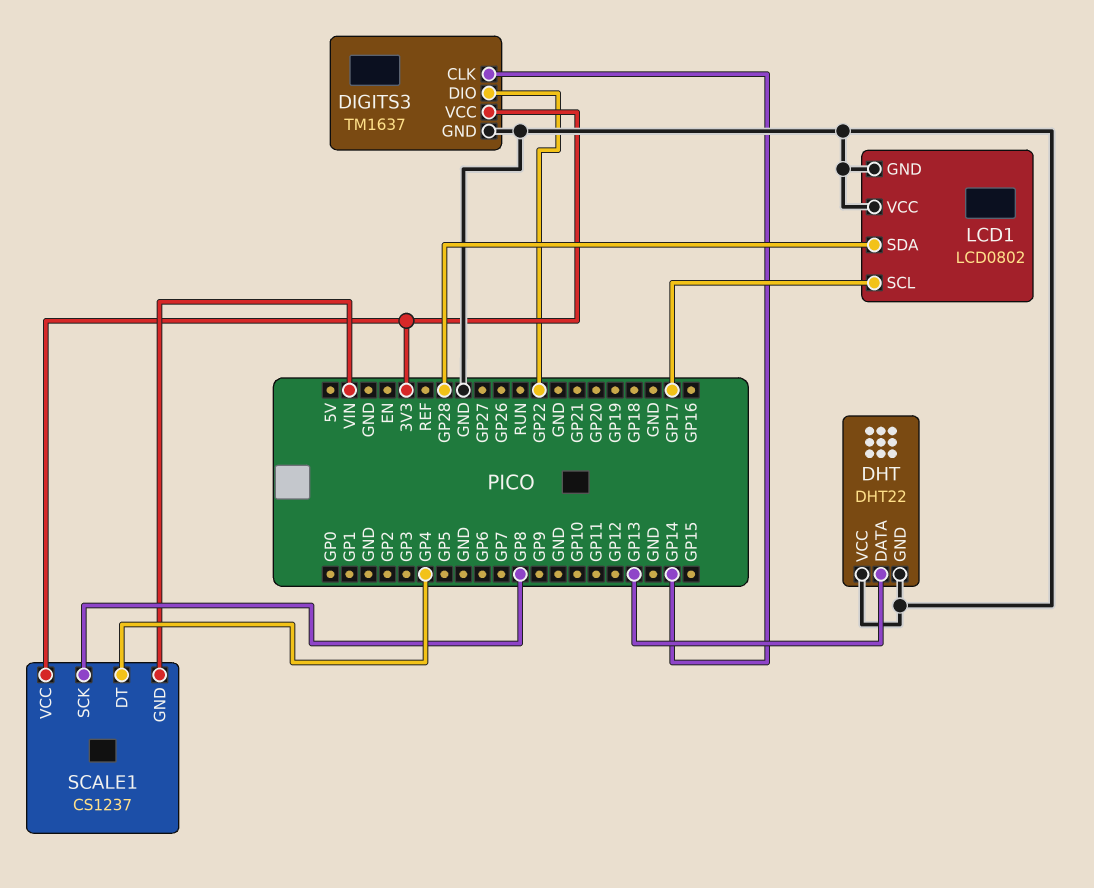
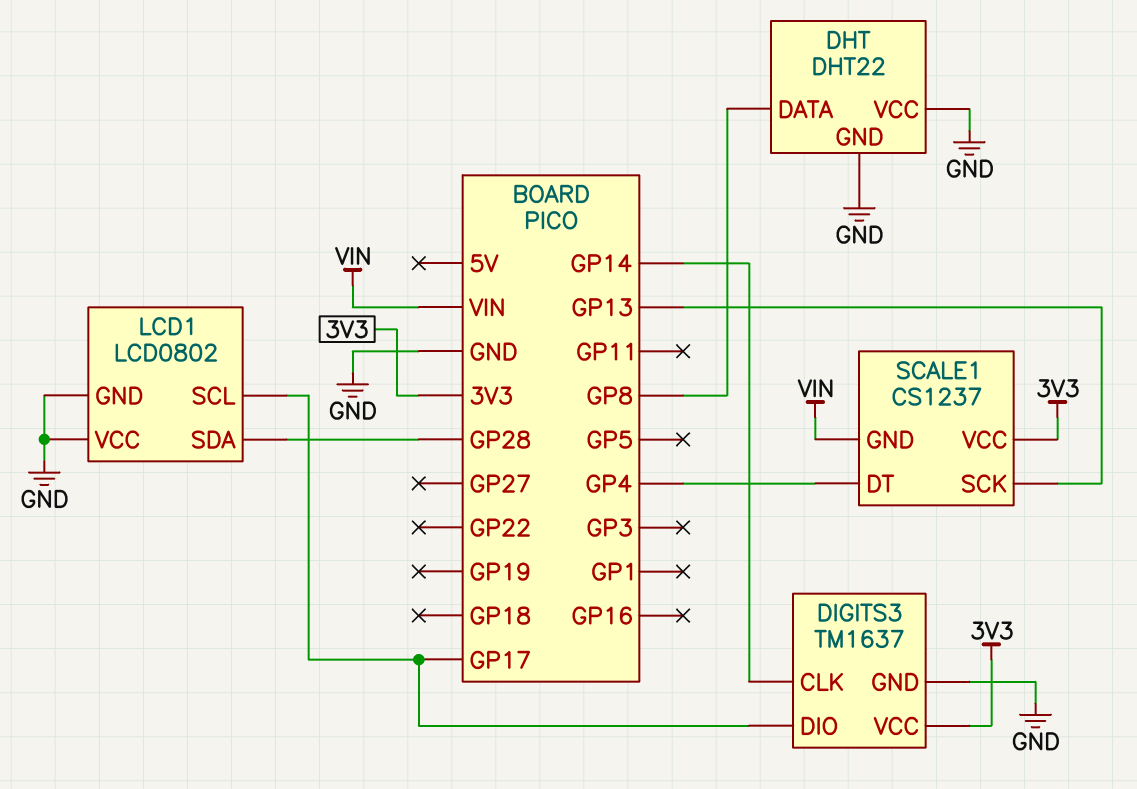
DHT pin DATA: GP13 -> GP8
DIGITS3 pin DIO: GP22 -> GP17
SCALE1 pin SCK: GP8 -> GP13

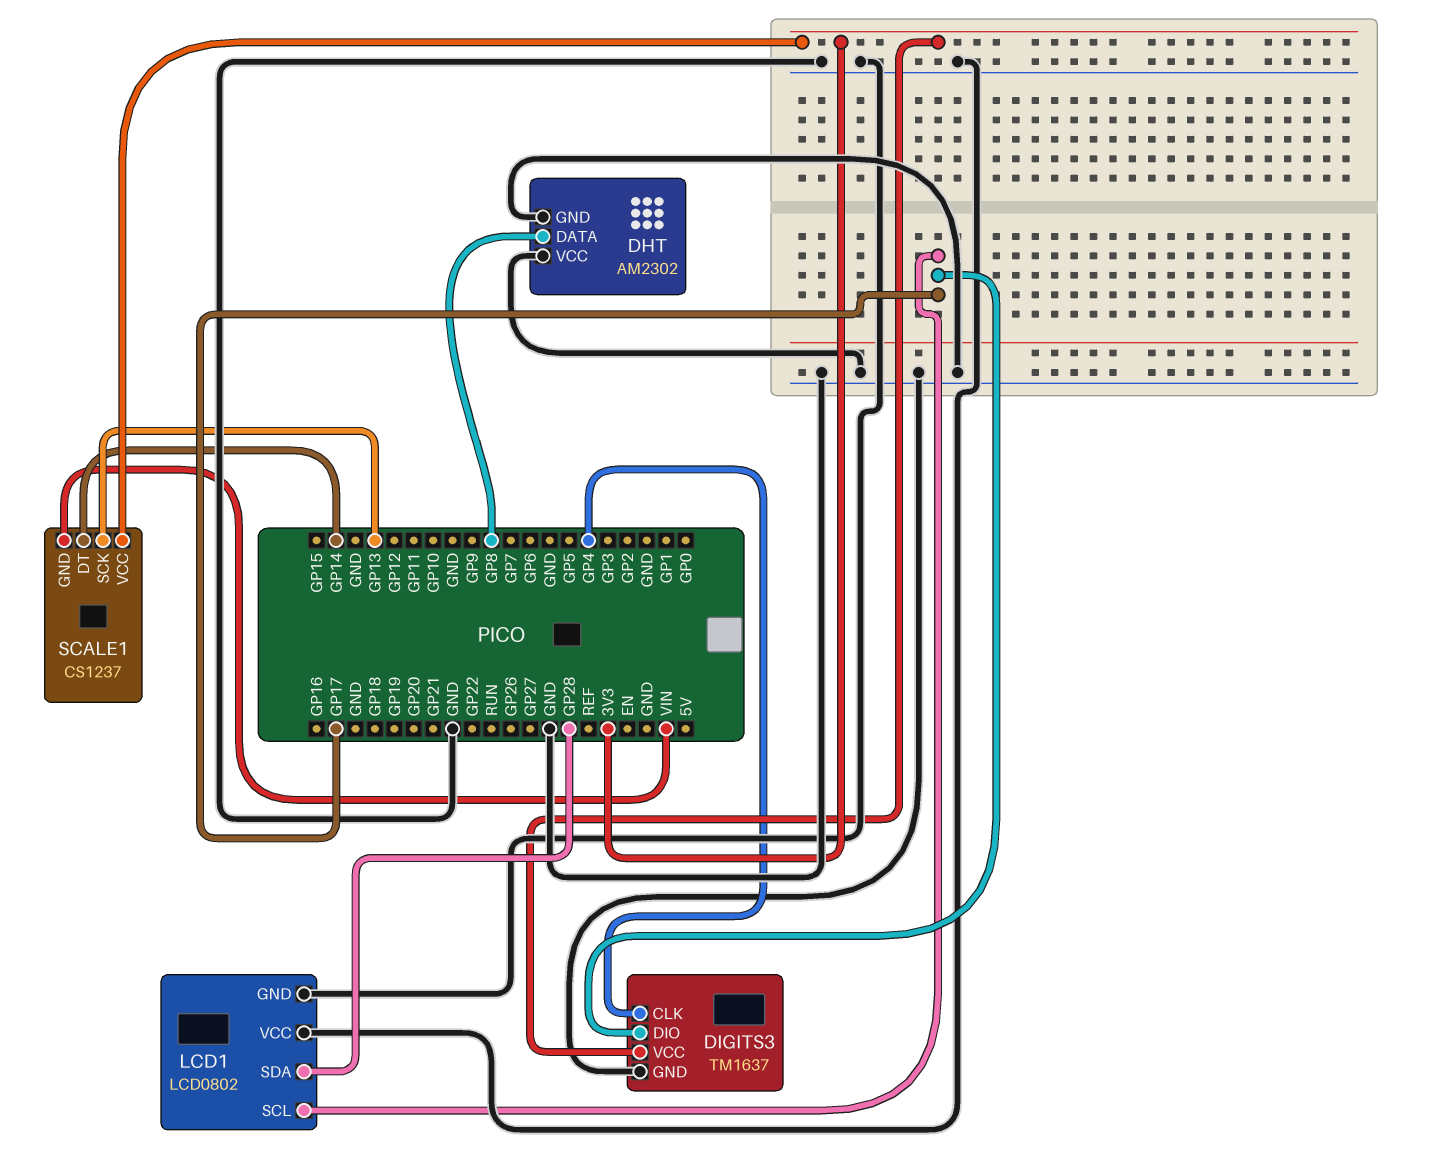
DHT: DHT22 -> AM2302
DIGITS3 pin CLK: GP14 -> GP4
SCALE1 pin DT: GP4 -> GP14

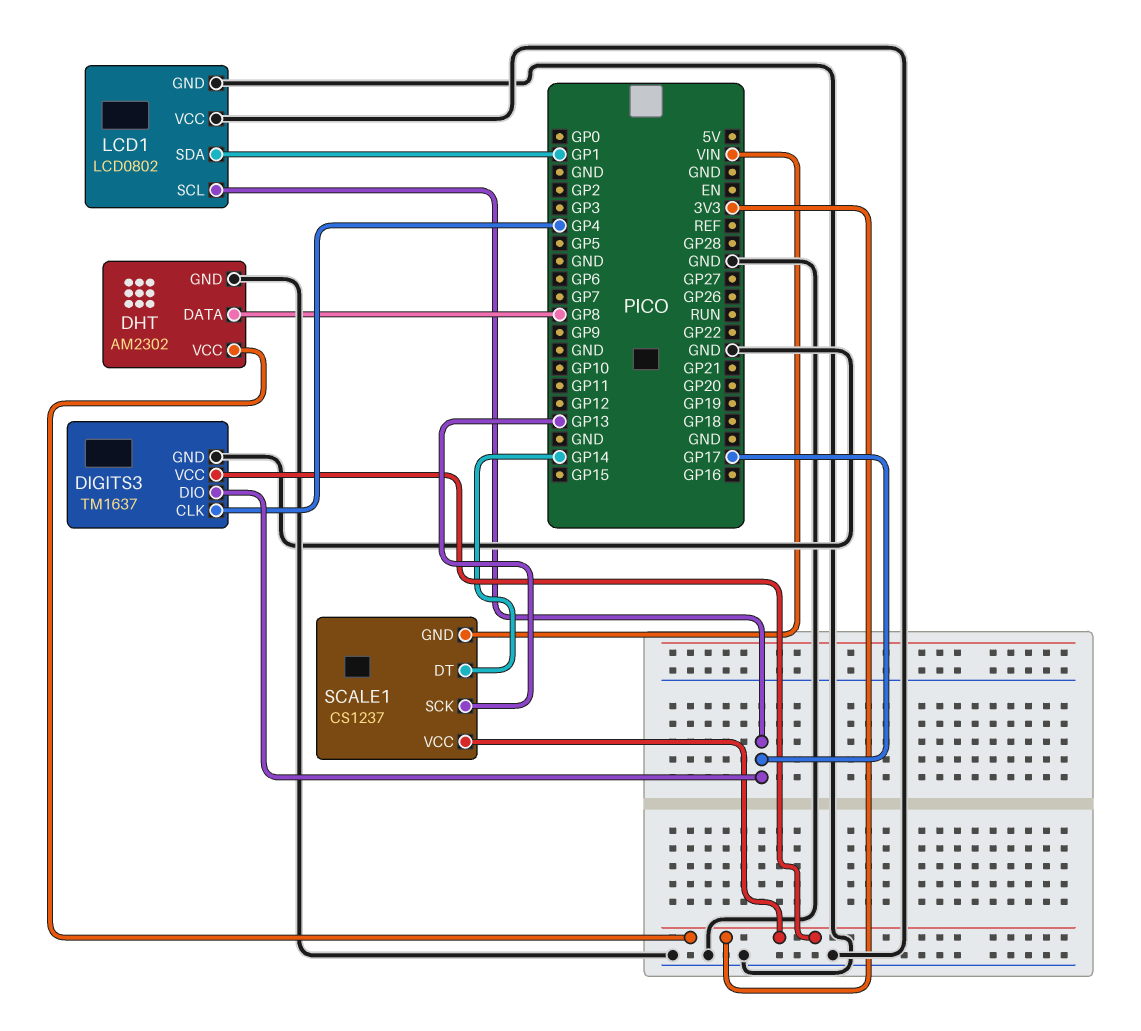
DHT pin VCC: GND -> 3V3
LCD1 pin SDA: GP28 -> GP1

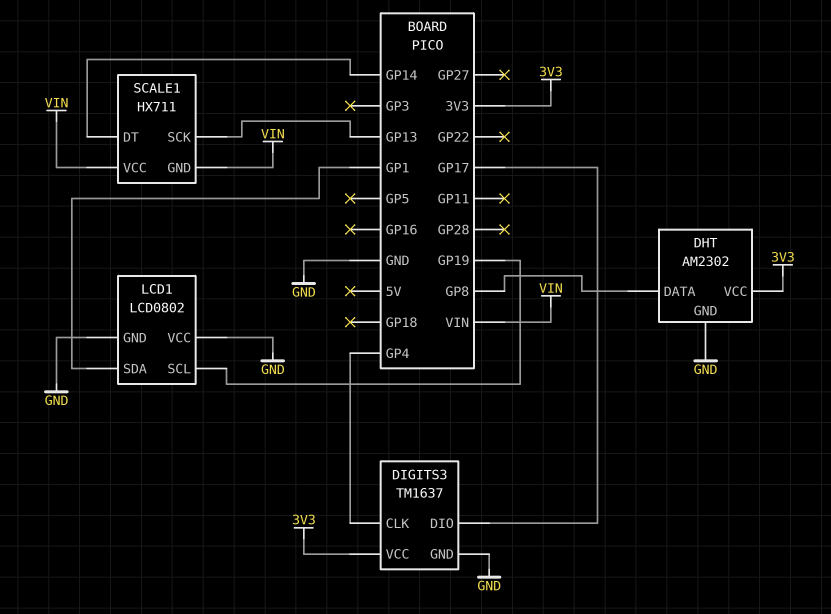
LCD1 pin SCL: GP17 -> GP19
SCALE1: CS1237 -> HX711
SCALE1 pin VCC: 3V3 -> VIN

